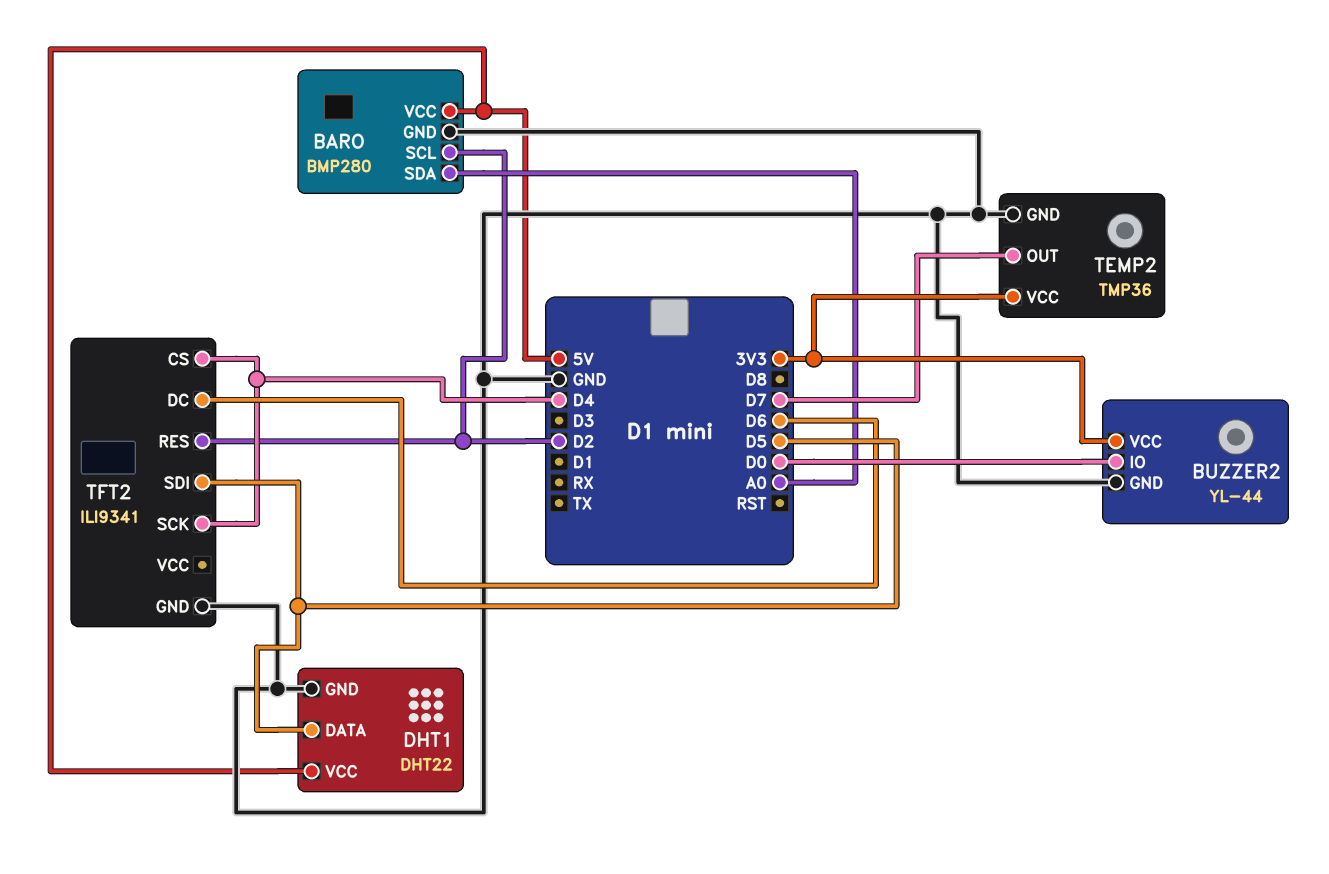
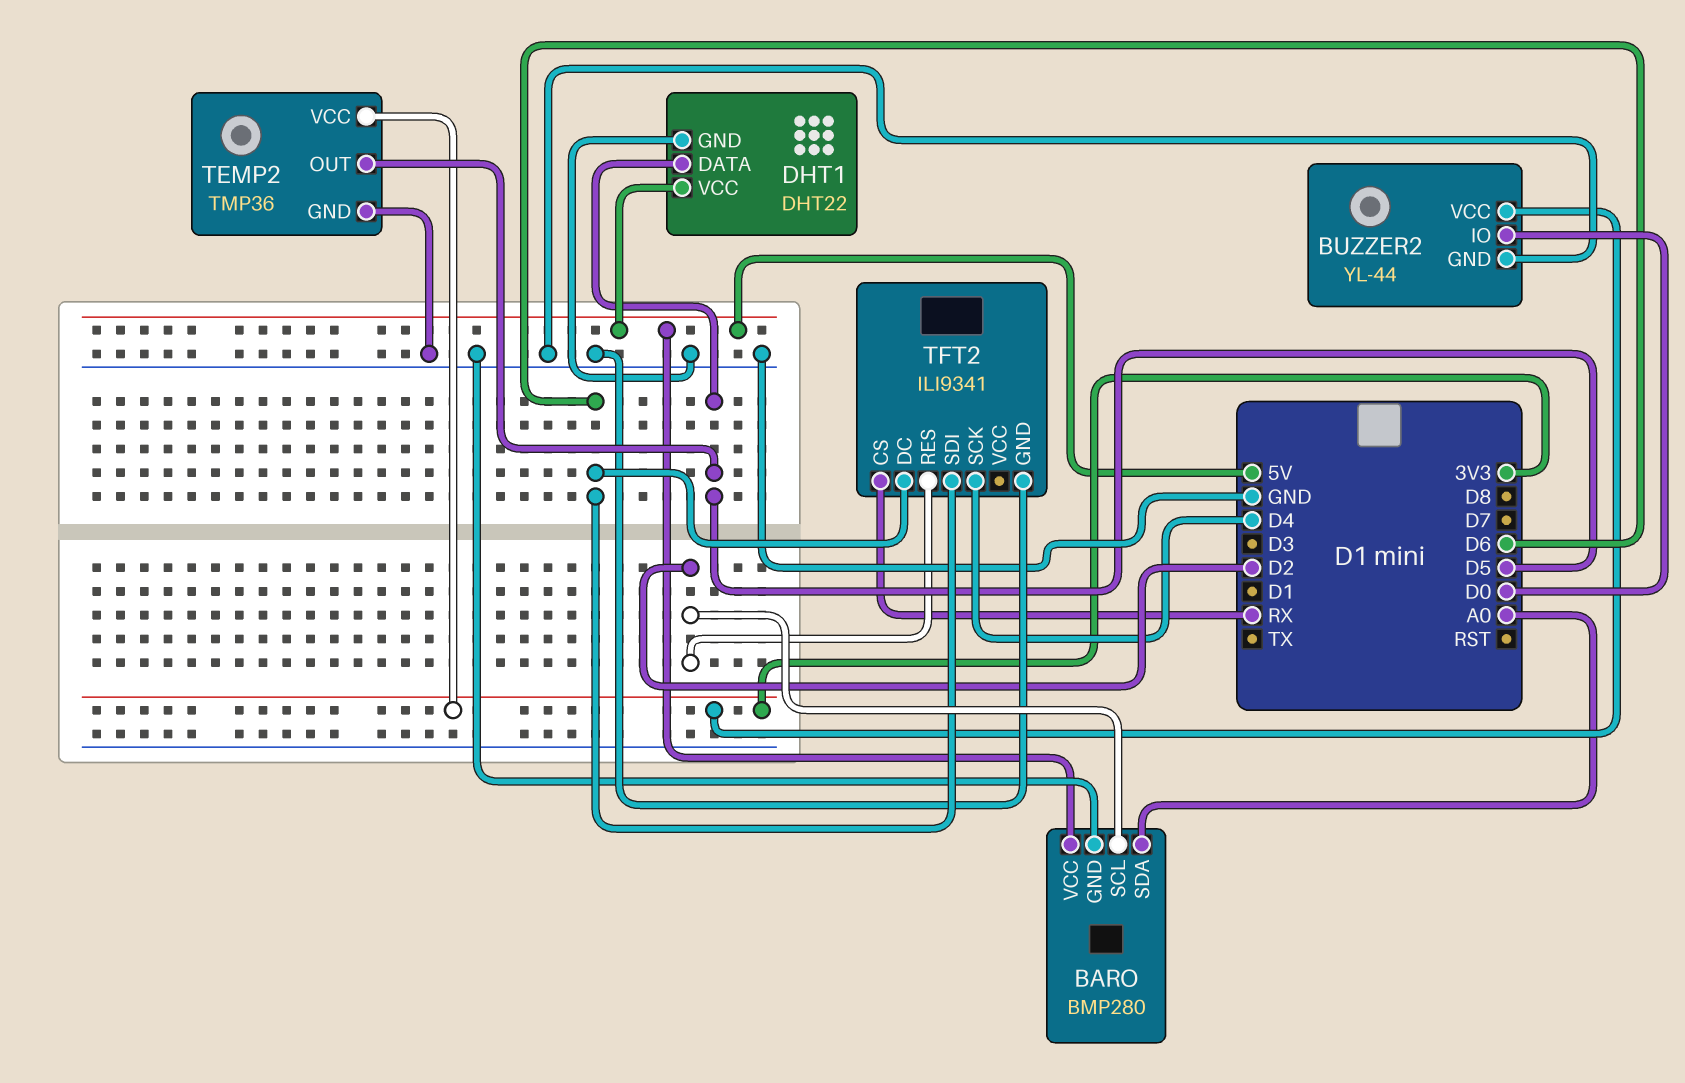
TEMP2 pin OUT: D7 -> D5
TFT2 pin CS: D4 -> RX
TFT2 pin SDI: D5 -> D6

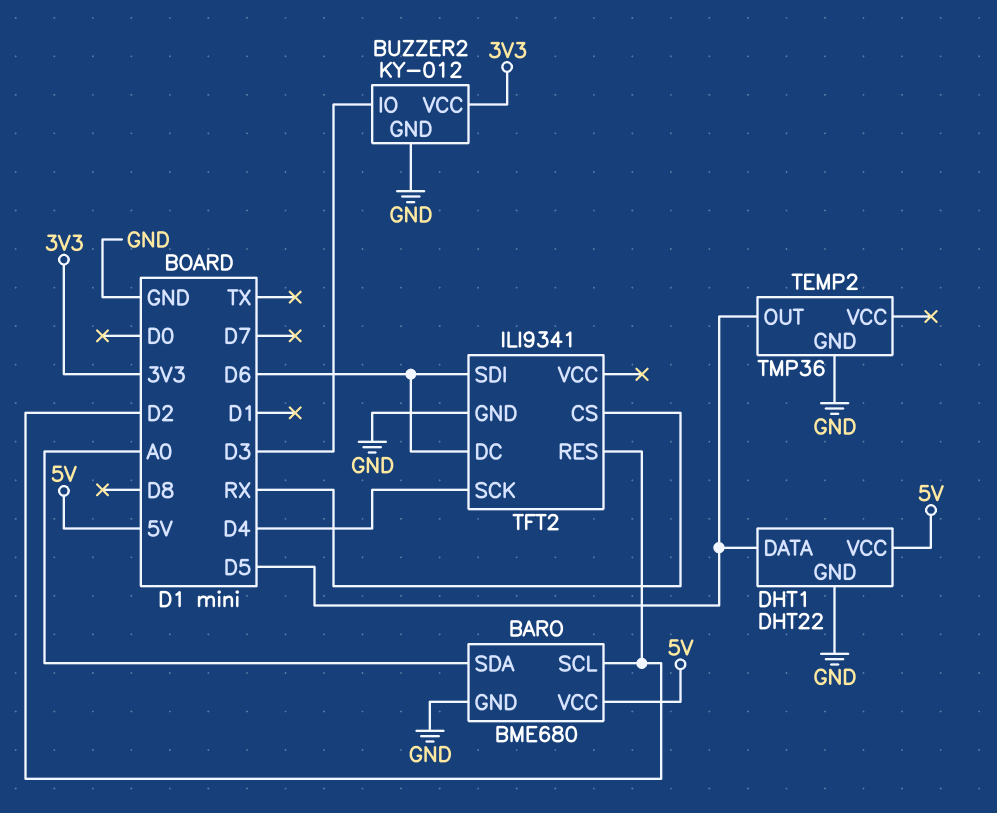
BARO: BMP280 -> BME680
BUZZER2: YL-44 -> KY-012
BUZZER2 pin IO: D0 -> D3
TEMP2 pin VCC: 3V3 -> none

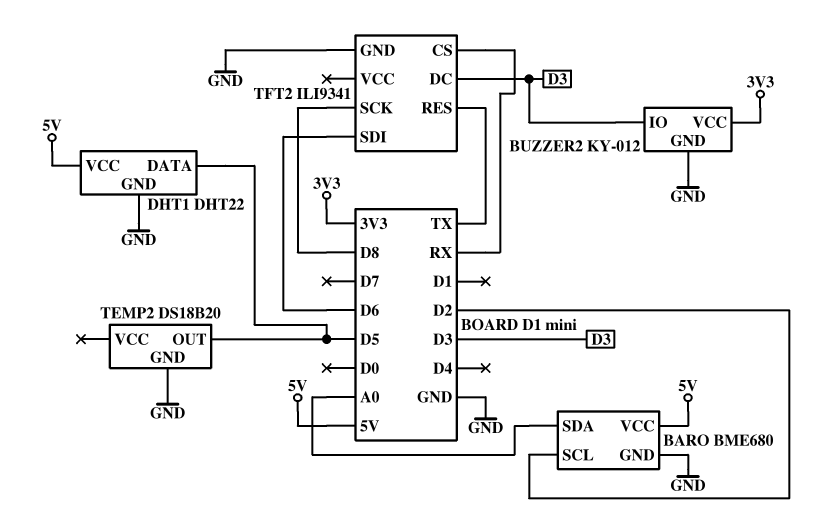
TEMP2: TMP36 -> DS18B20
TFT2 pin DC: D6 -> D3
TFT2 pin RES: D2 -> TX
TFT2 pin SCK: D4 -> D8

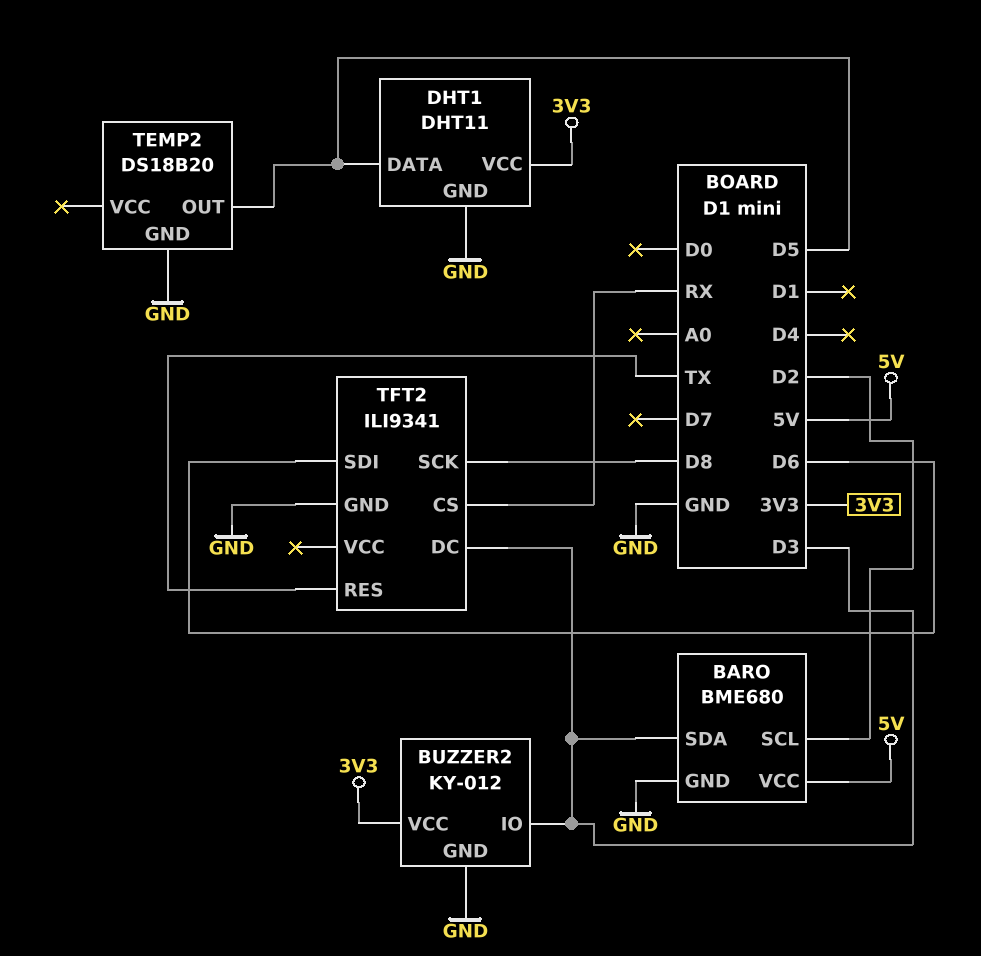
BARO pin SDA: A0 -> D3
DHT1: DHT22 -> DHT11
DHT1 pin VCC: 5V -> 3V3

